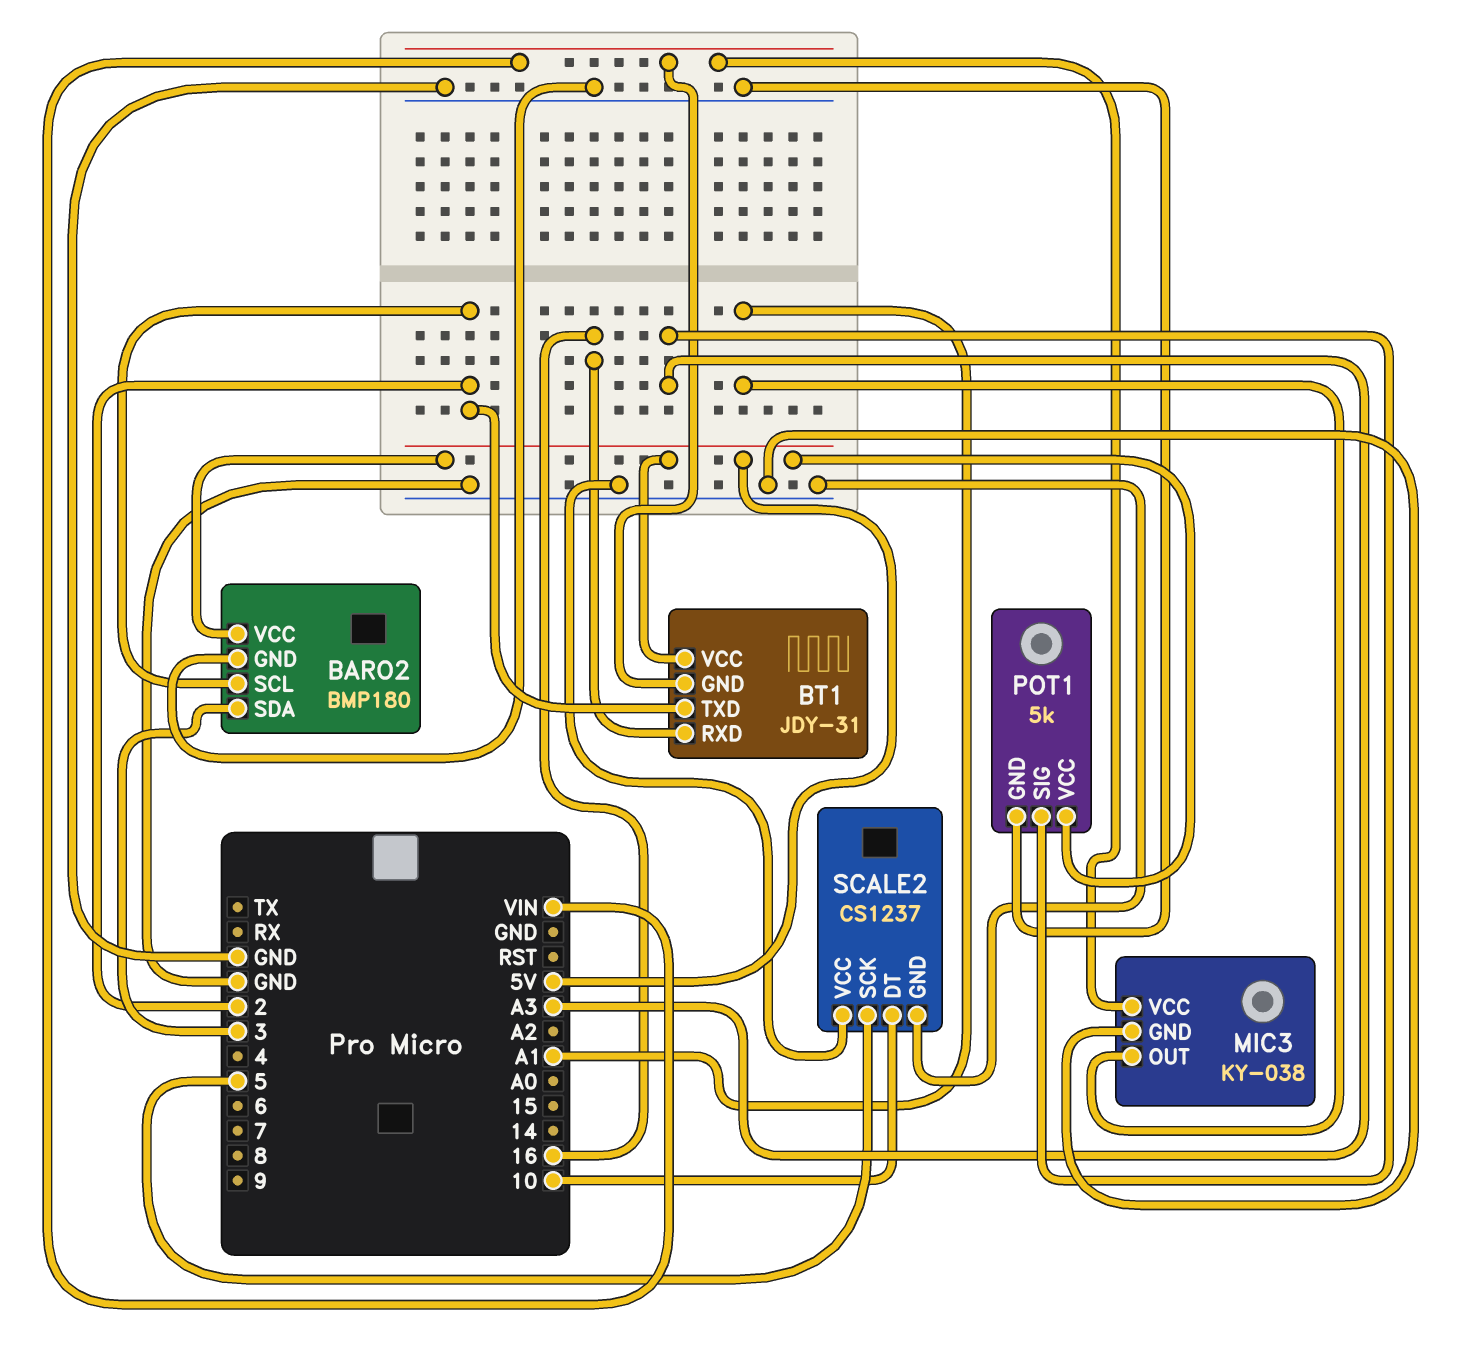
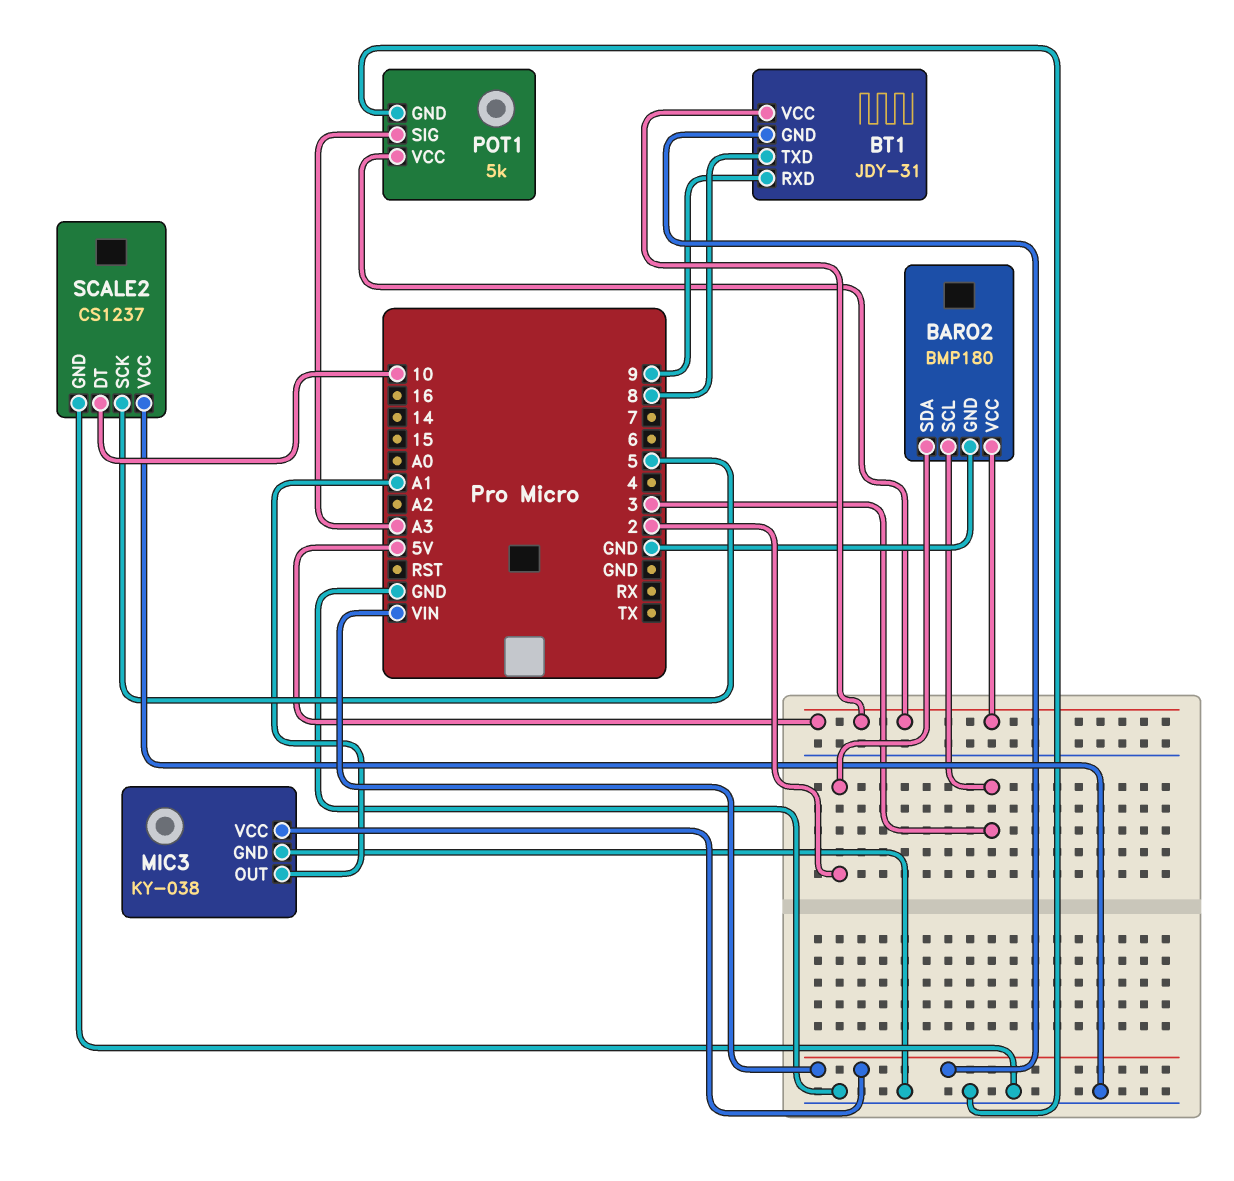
BARO2 pin SCL: 2 -> 3
BARO2 pin SDA: 3 -> 2
BT1 pin RXD: 16 -> 9
BT1 pin TXD: 2 -> 8

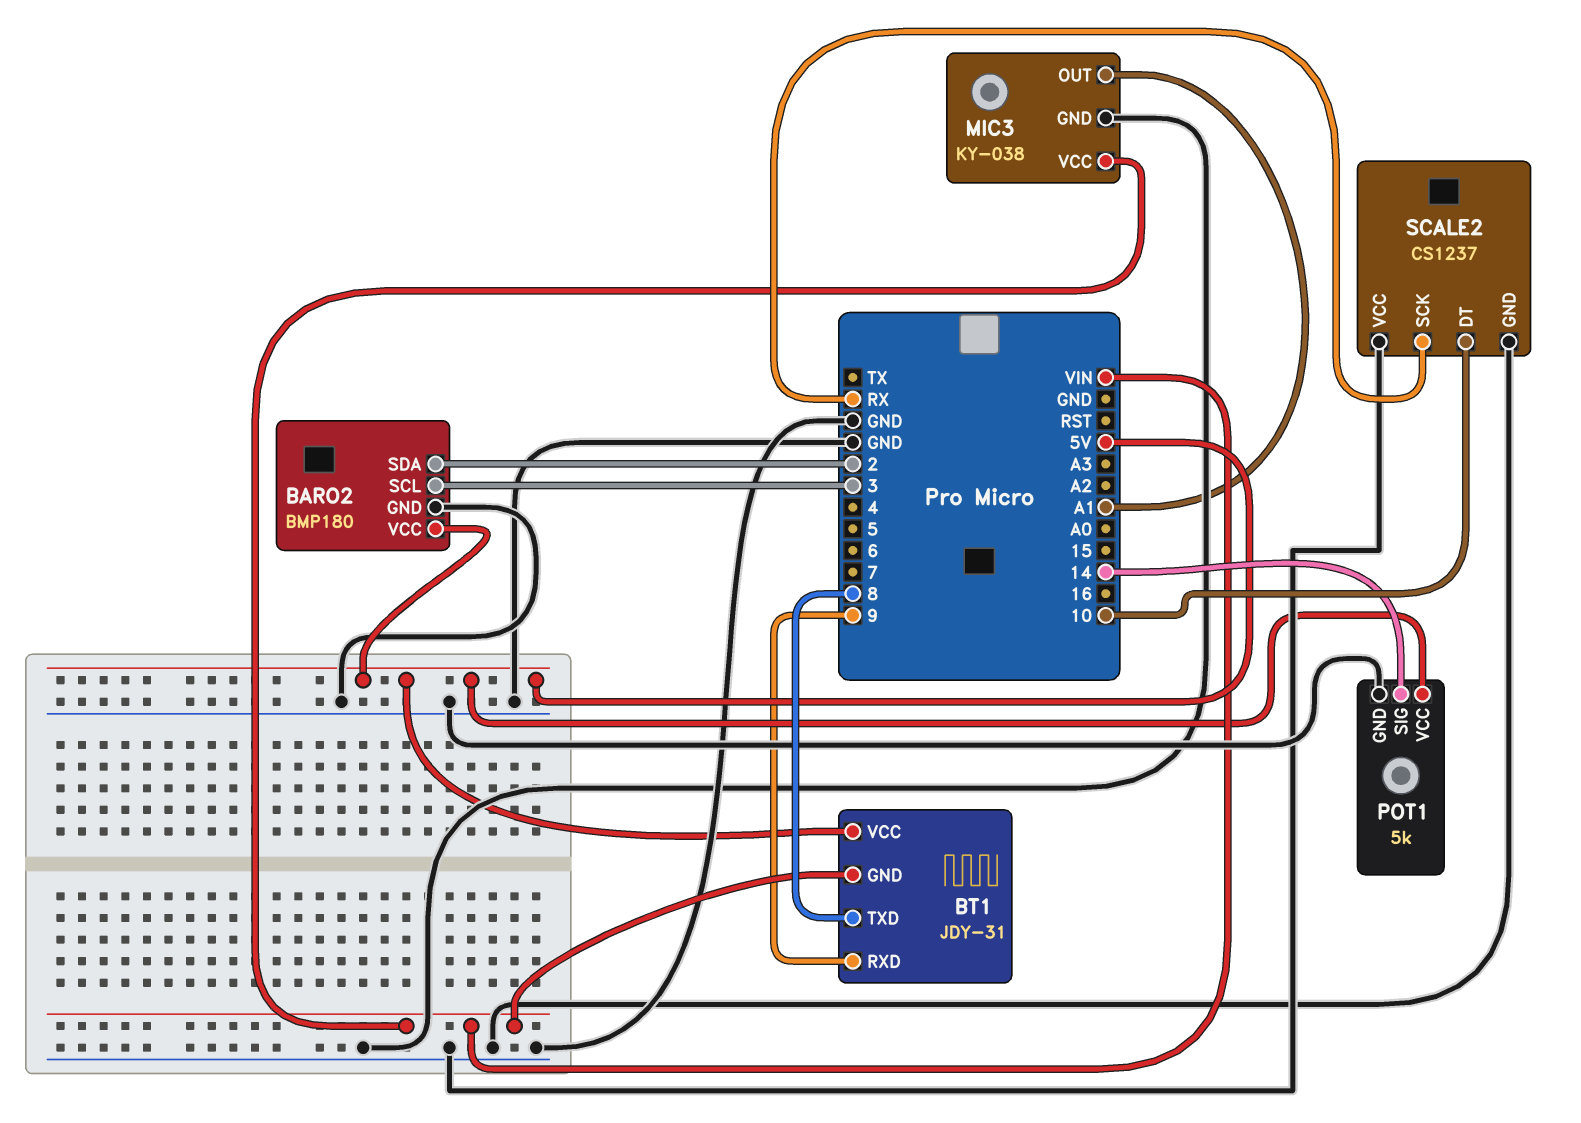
POT1 pin SIG: A3 -> 14
SCALE2 pin SCK: 5 -> RX

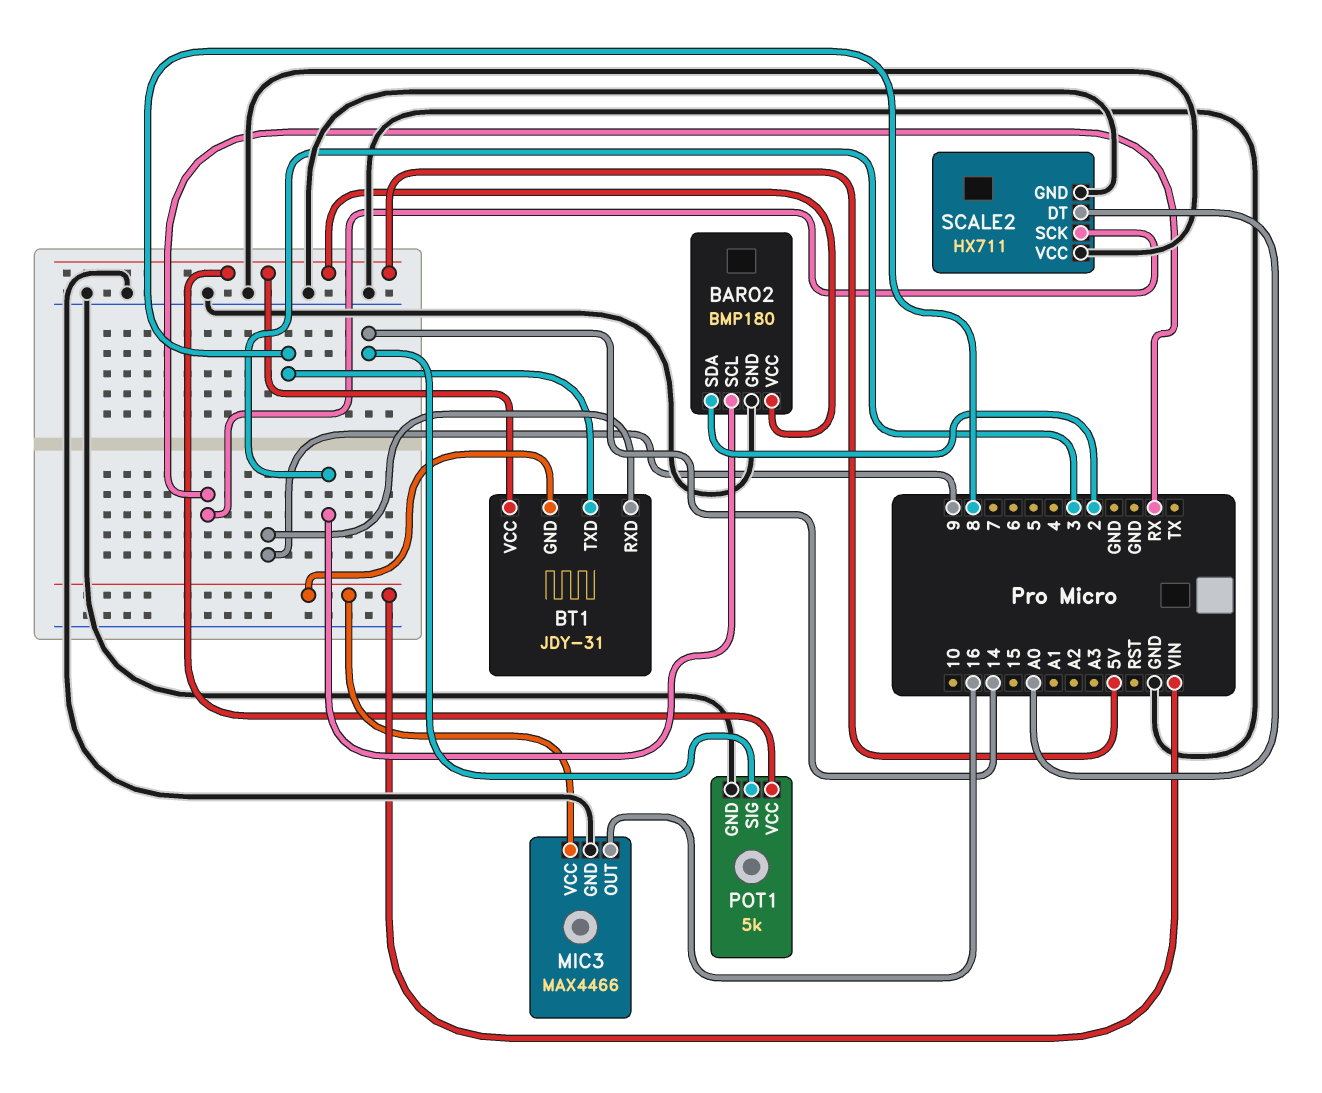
MIC3: KY-038 -> MAX4466
MIC3 pin OUT: A1 -> 16
SCALE2: CS1237 -> HX711
SCALE2 pin DT: 10 -> A0

